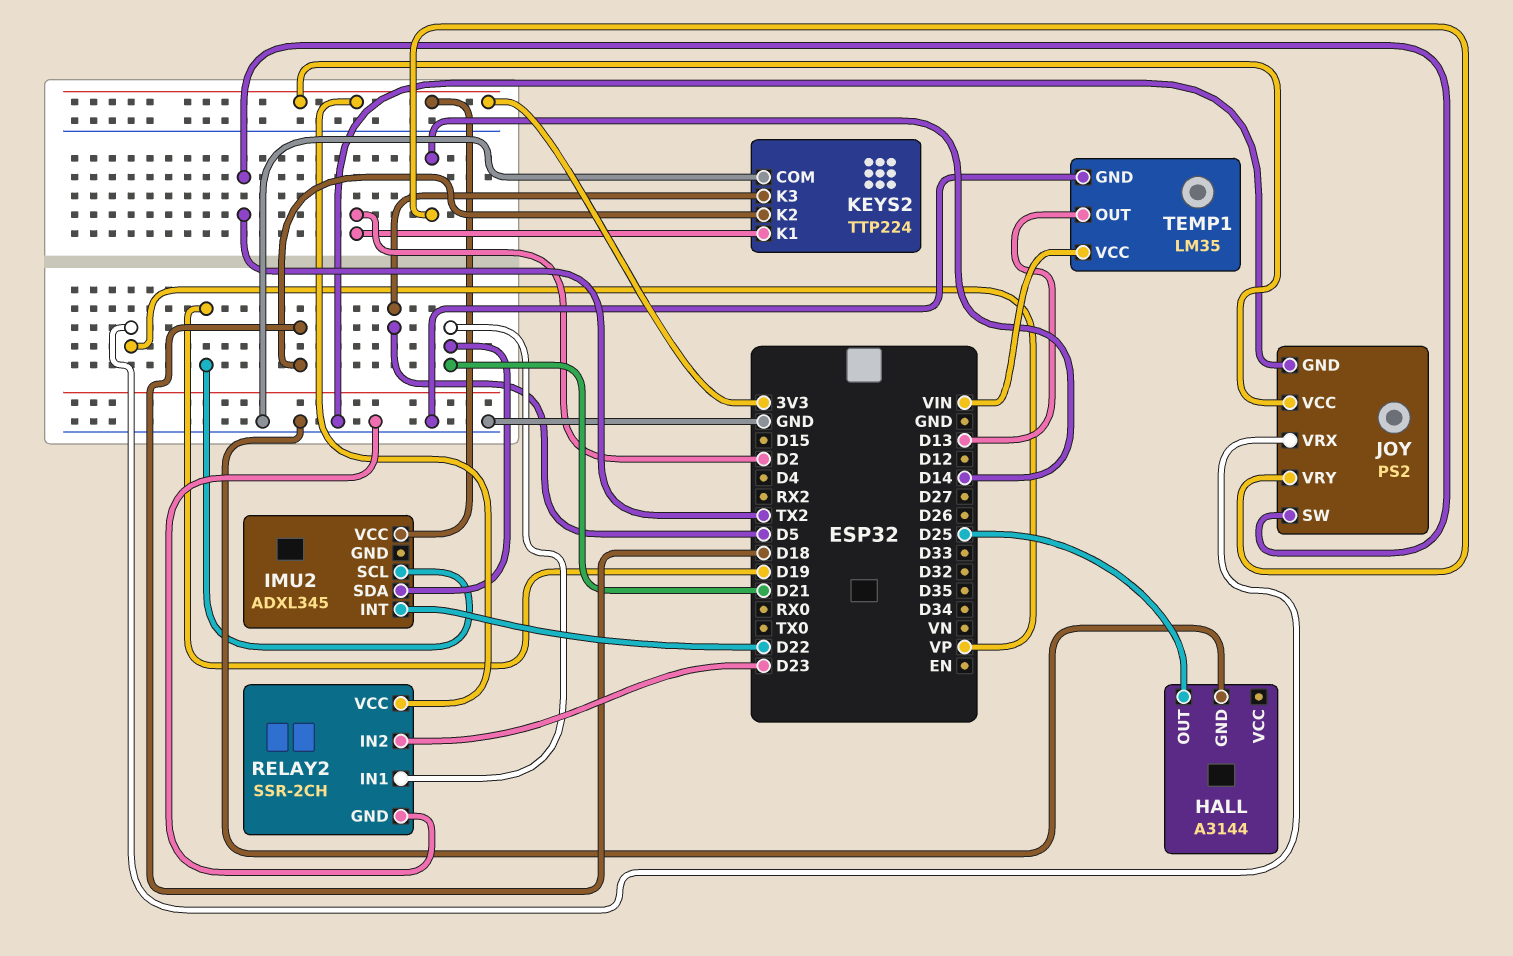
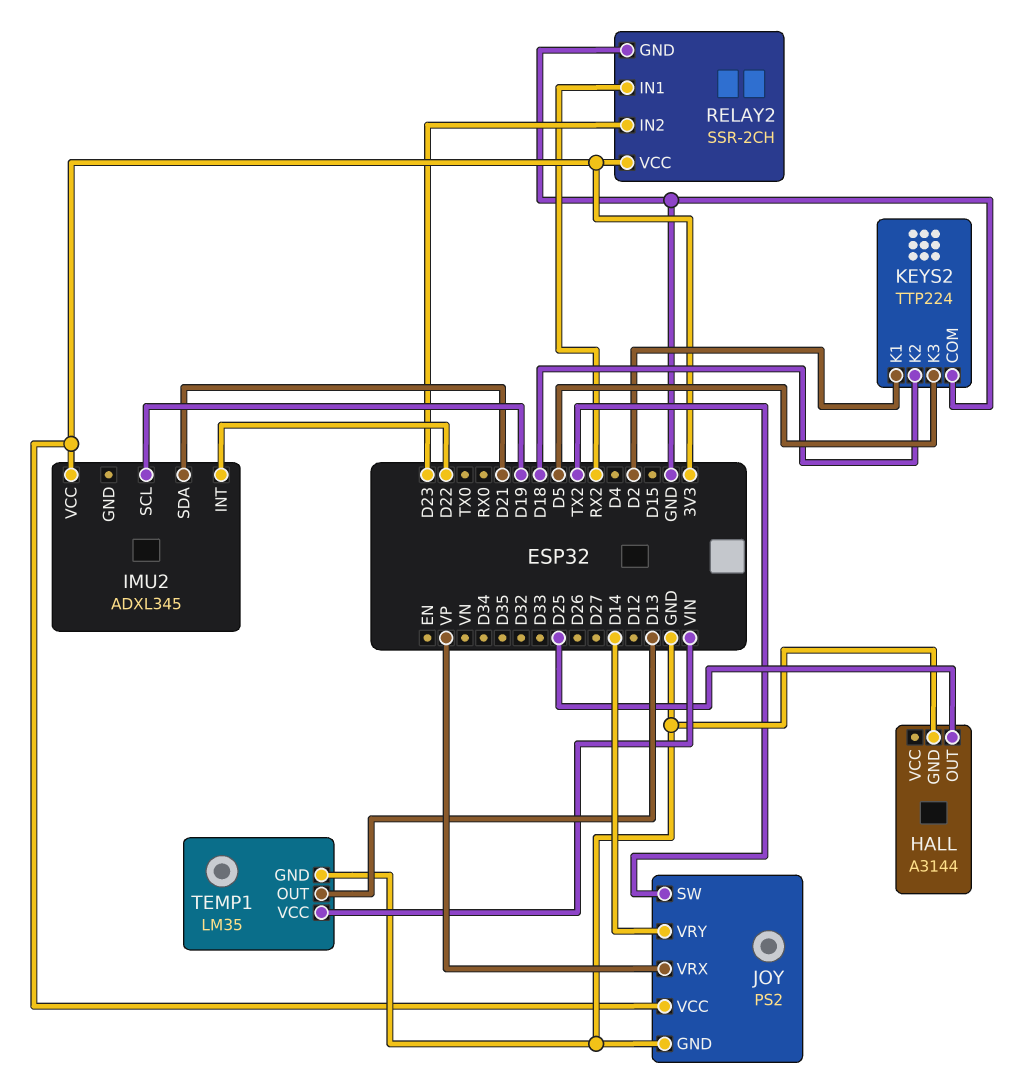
RELAY2 pin IN1: D21 -> RX2

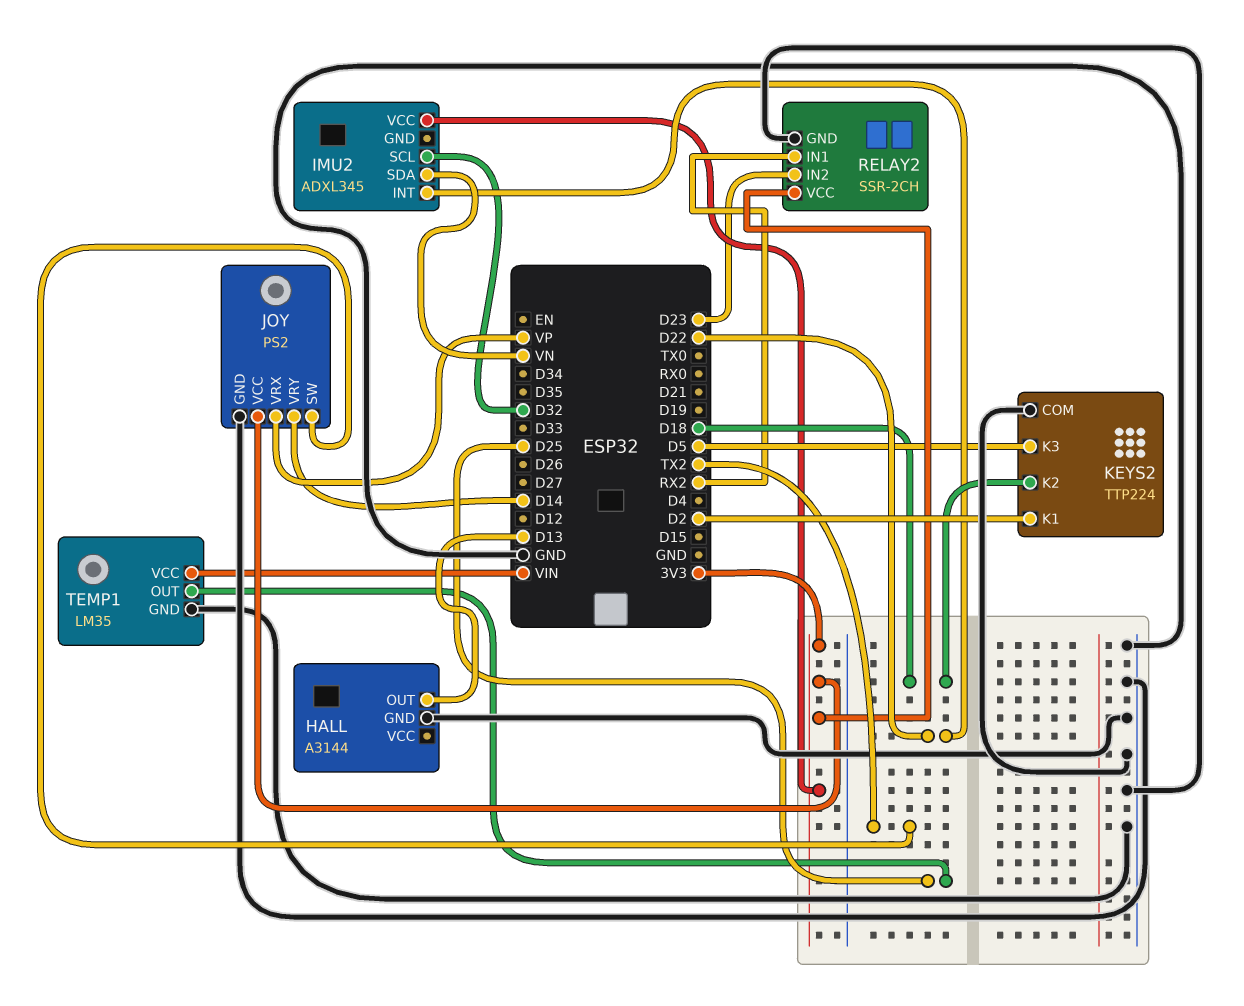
HALL pin OUT: D25 -> D13
IMU2 pin SCL: D19 -> D32
IMU2 pin SDA: D21 -> VN
TEMP1 pin OUT: D13 -> D25

